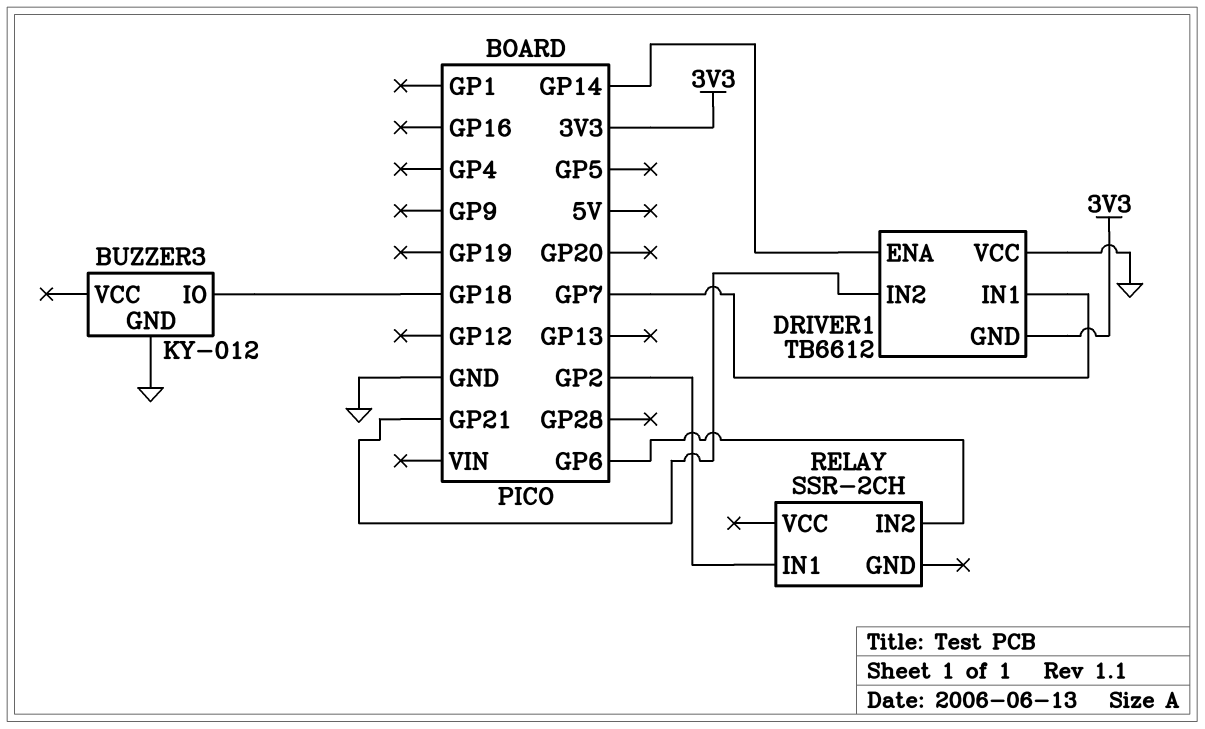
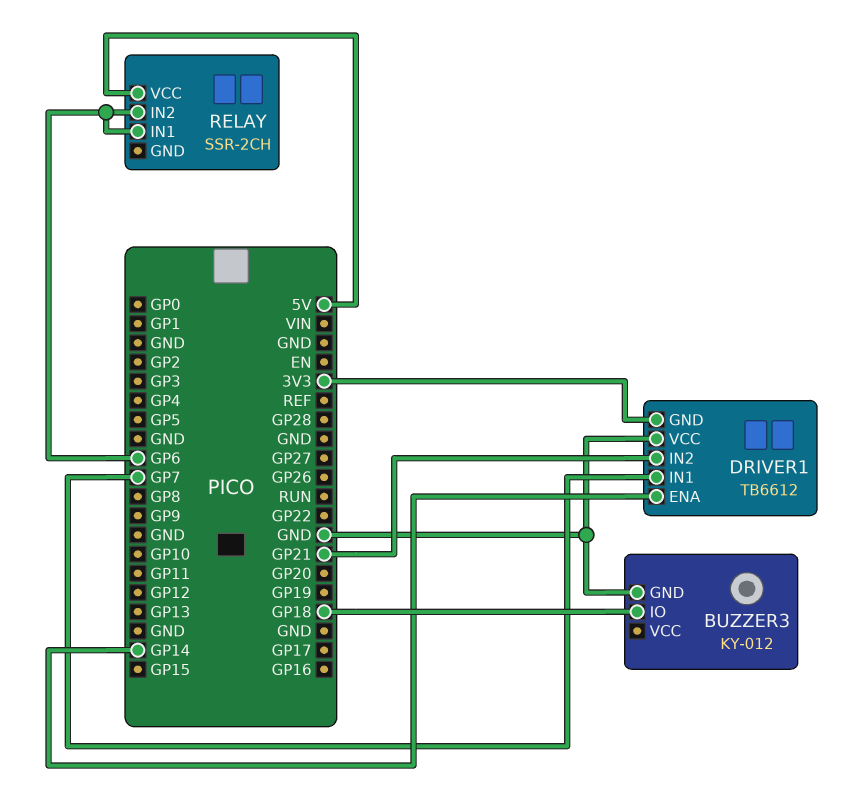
RELAY pin IN1: GP2 -> GP6
RELAY pin VCC: none -> 5V

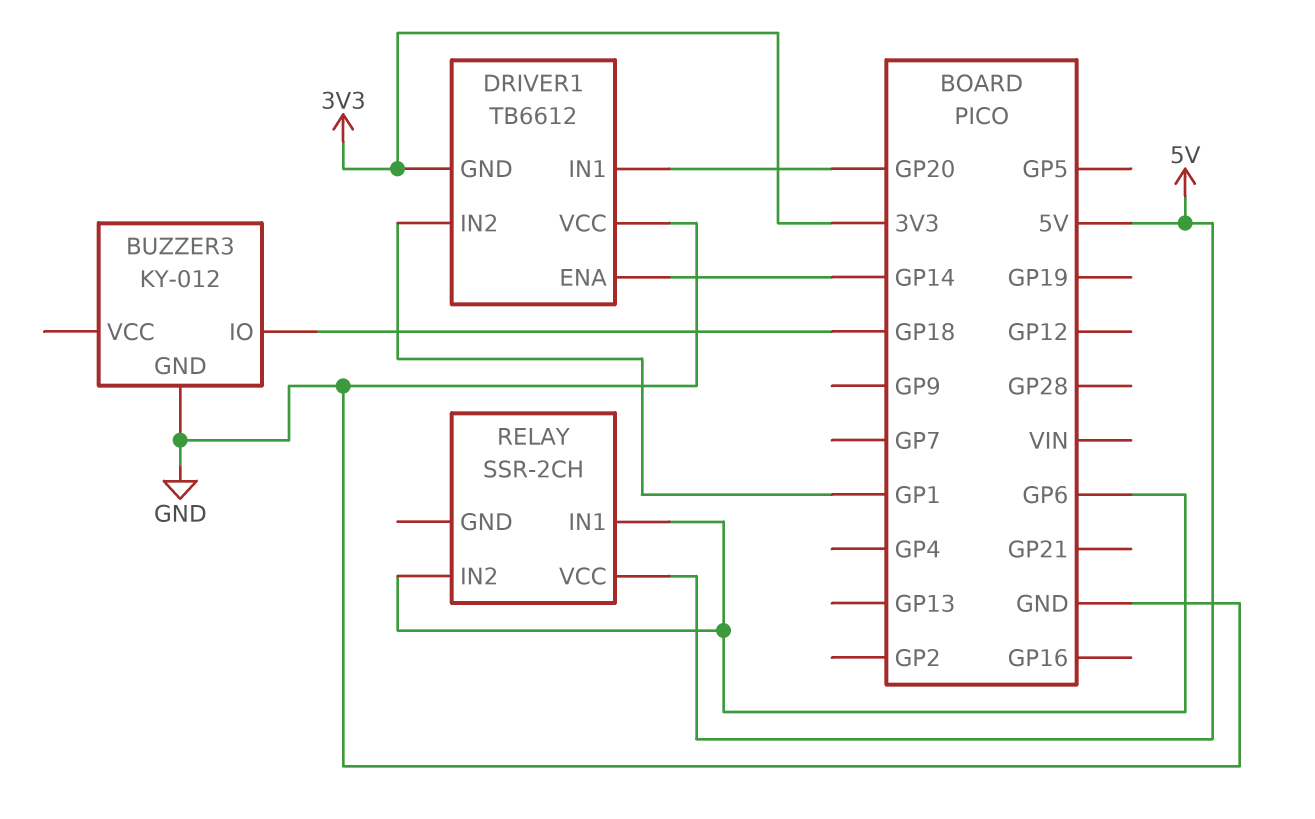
DRIVER1 pin IN1: GP7 -> GP20
DRIVER1 pin IN2: GP21 -> GP1

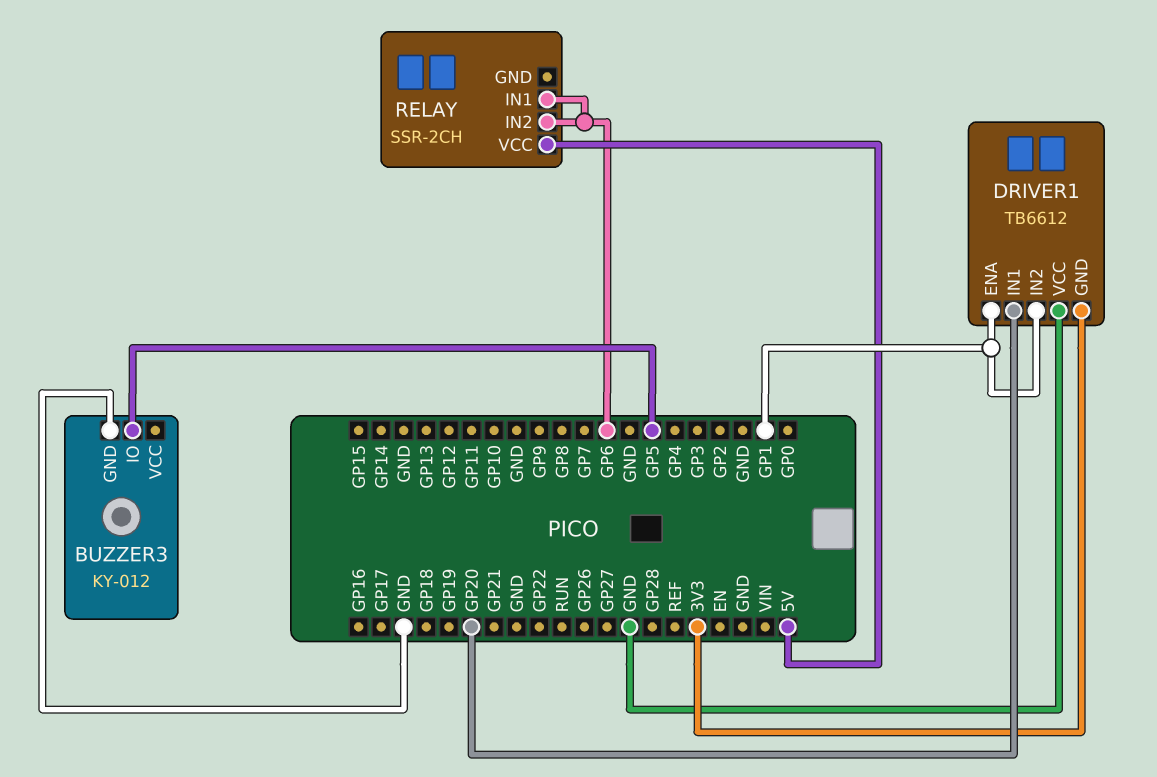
BUZZER3 pin IO: GP18 -> GP5
DRIVER1 pin ENA: GP14 -> GP1

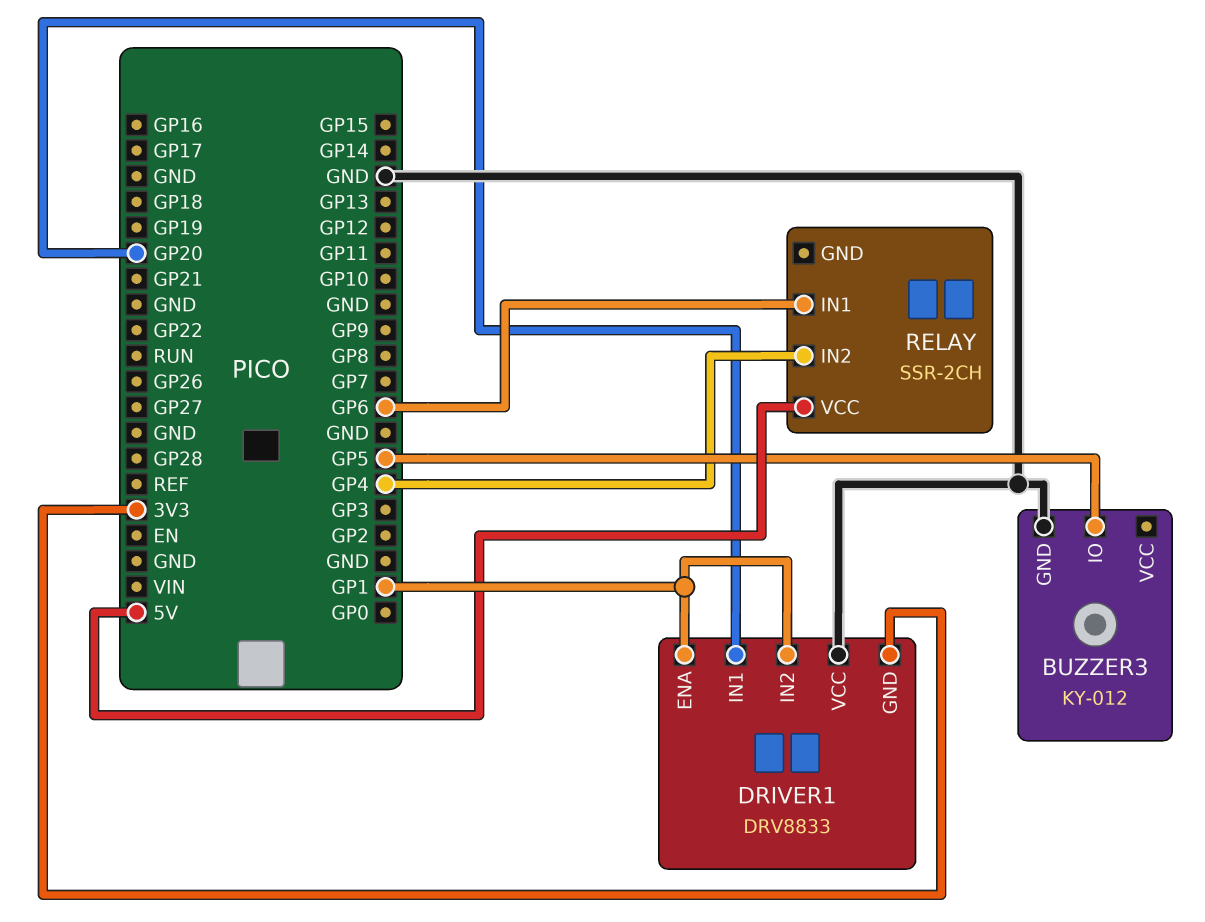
DRIVER1: TB6612 -> DRV8833
RELAY pin IN2: GP6 -> GP4

